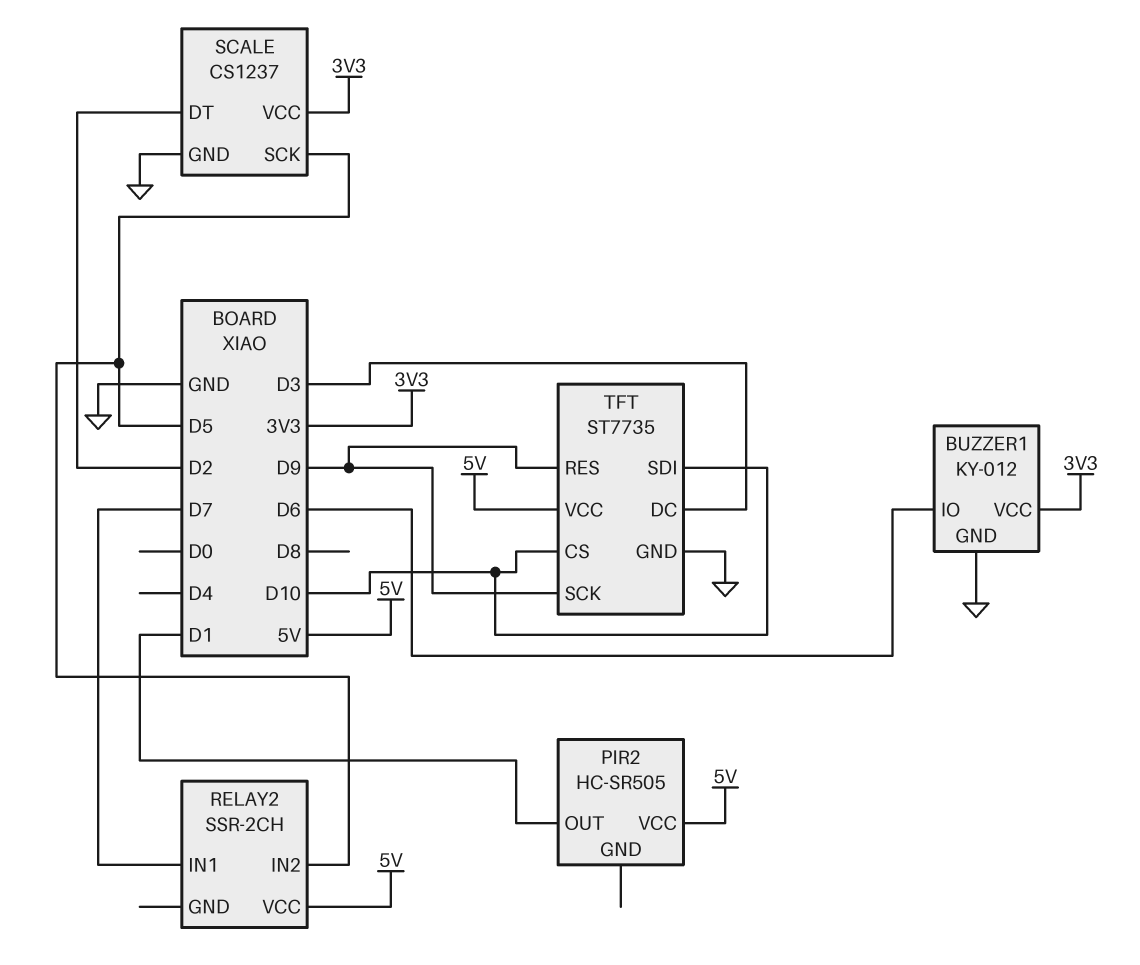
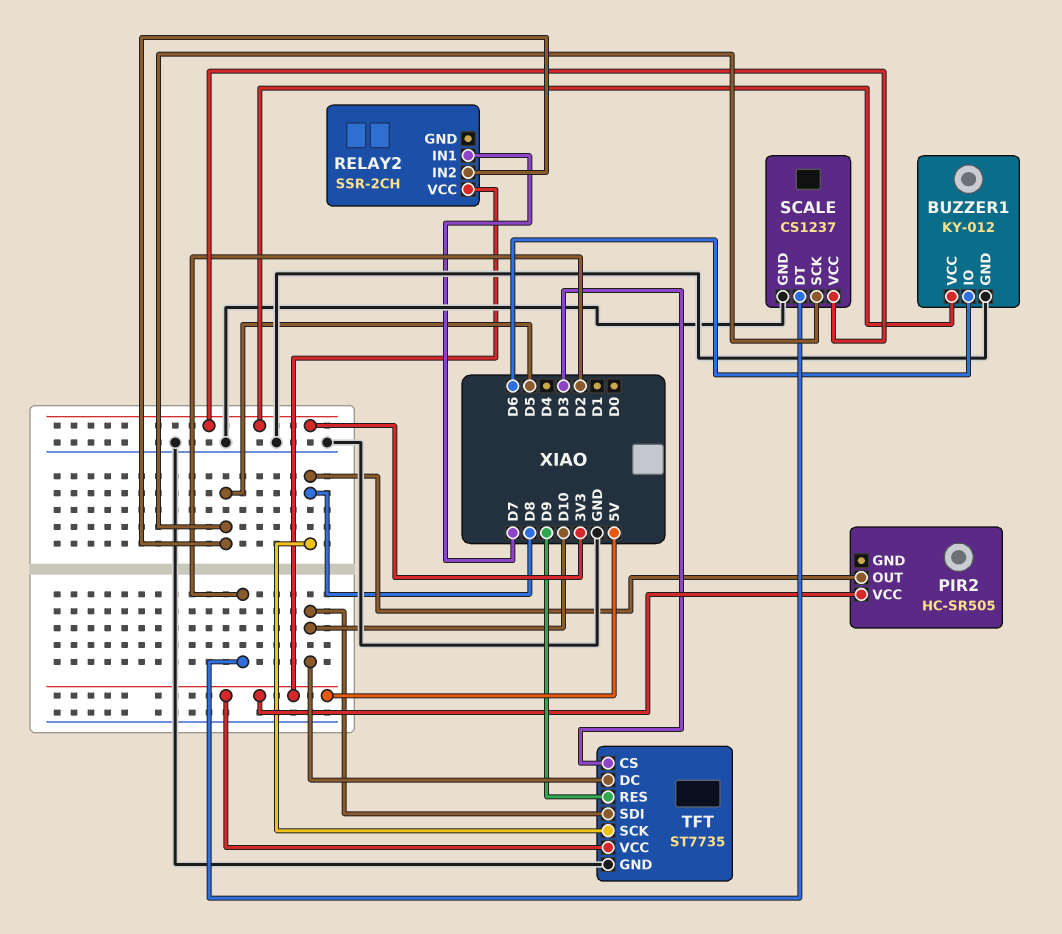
PIR2 pin OUT: D1 -> D8
TFT pin CS: D10 -> D3
TFT pin DC: D3 -> D10
TFT pin SCK: D9 -> D8

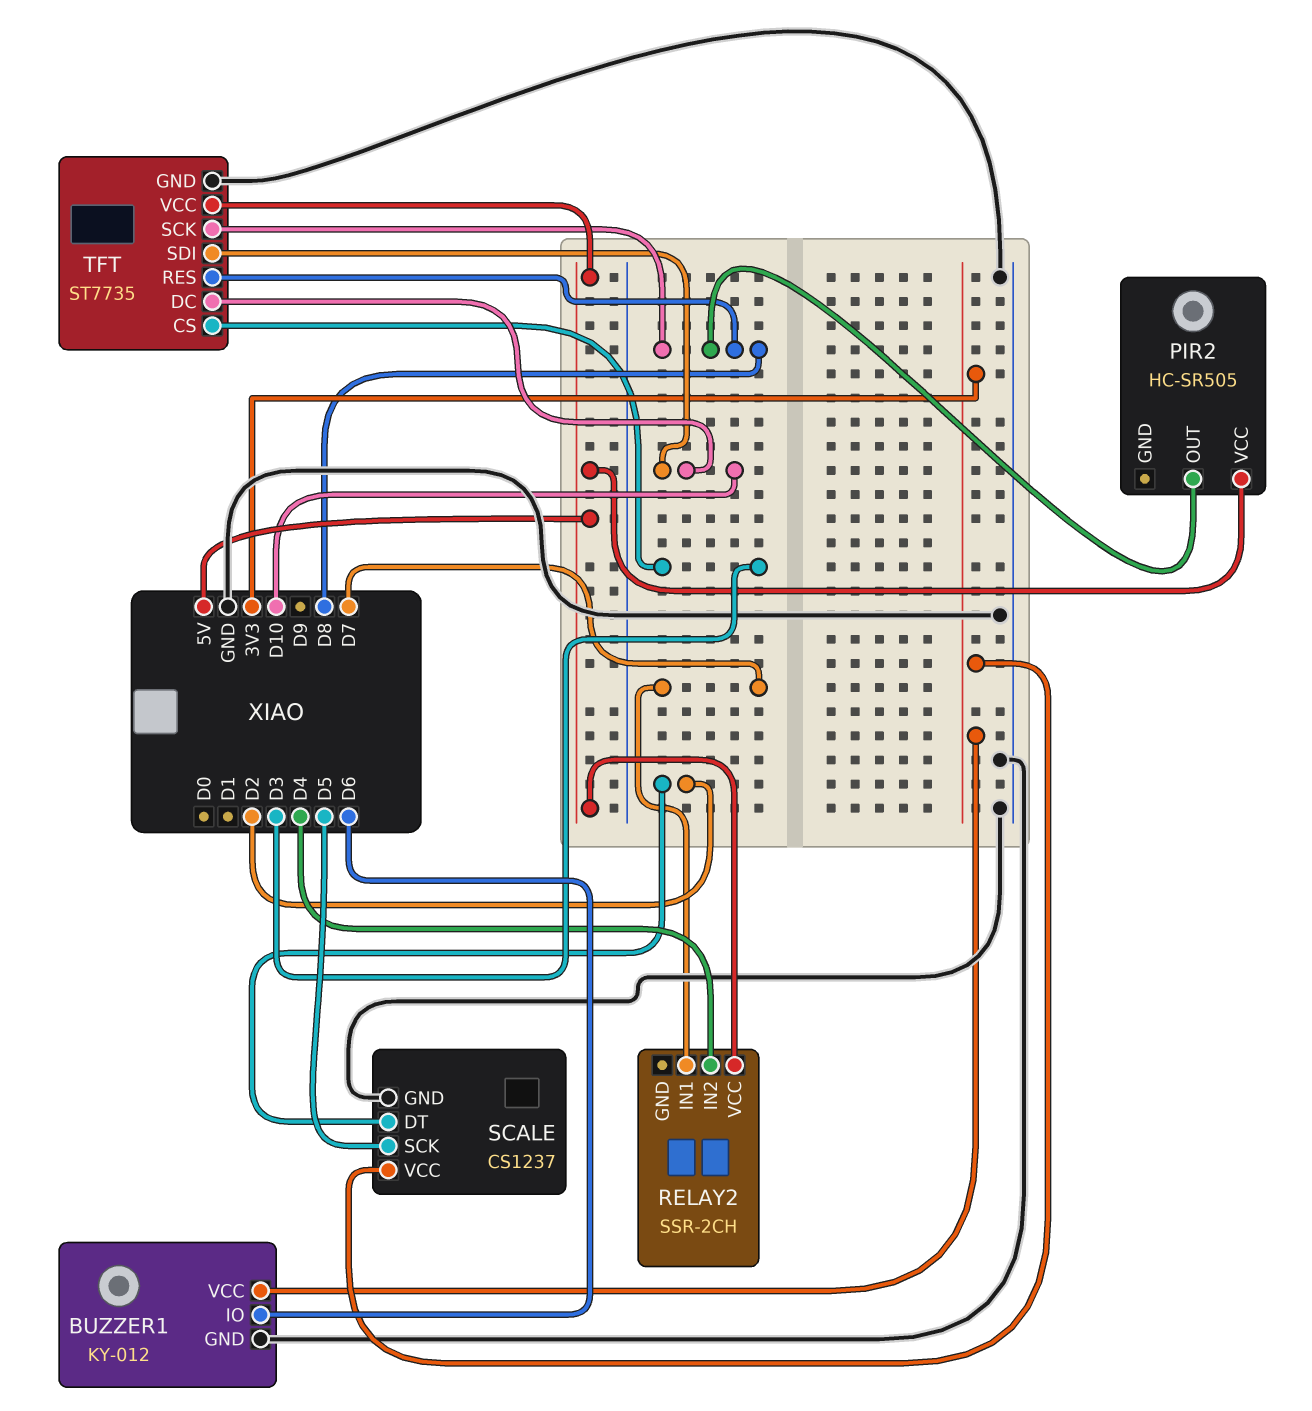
RELAY2 pin IN2: D5 -> D4
TFT pin RES: D9 -> D8

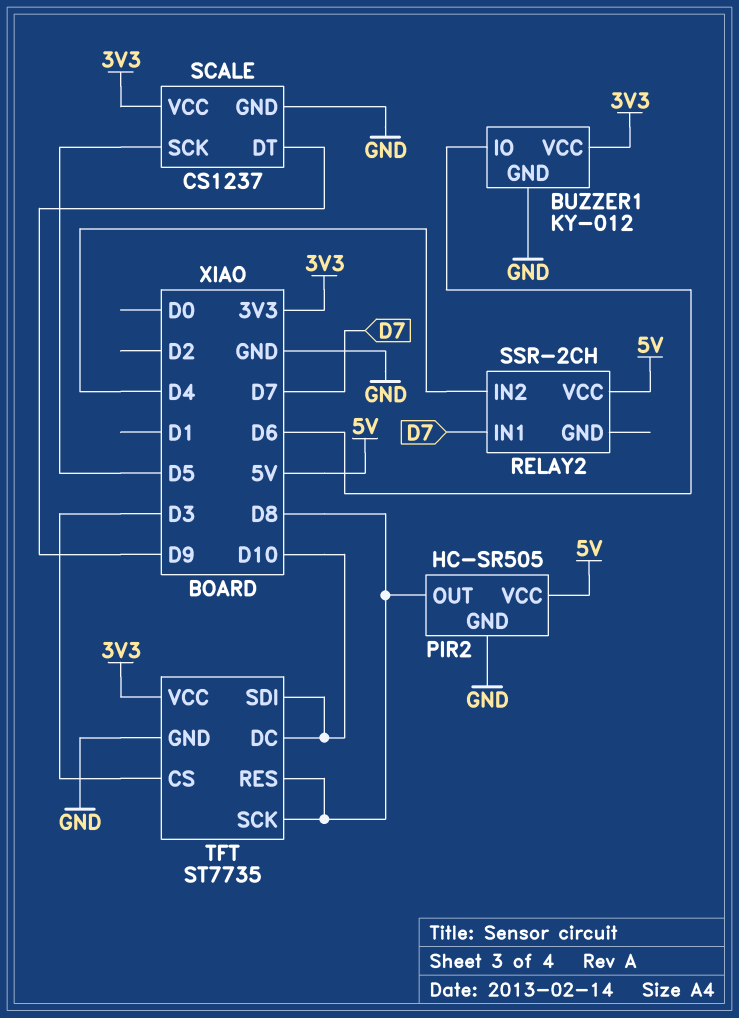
PIR2 pin GND: none -> GND
SCALE pin DT: D2 -> D9
TFT pin VCC: 5V -> 3V3

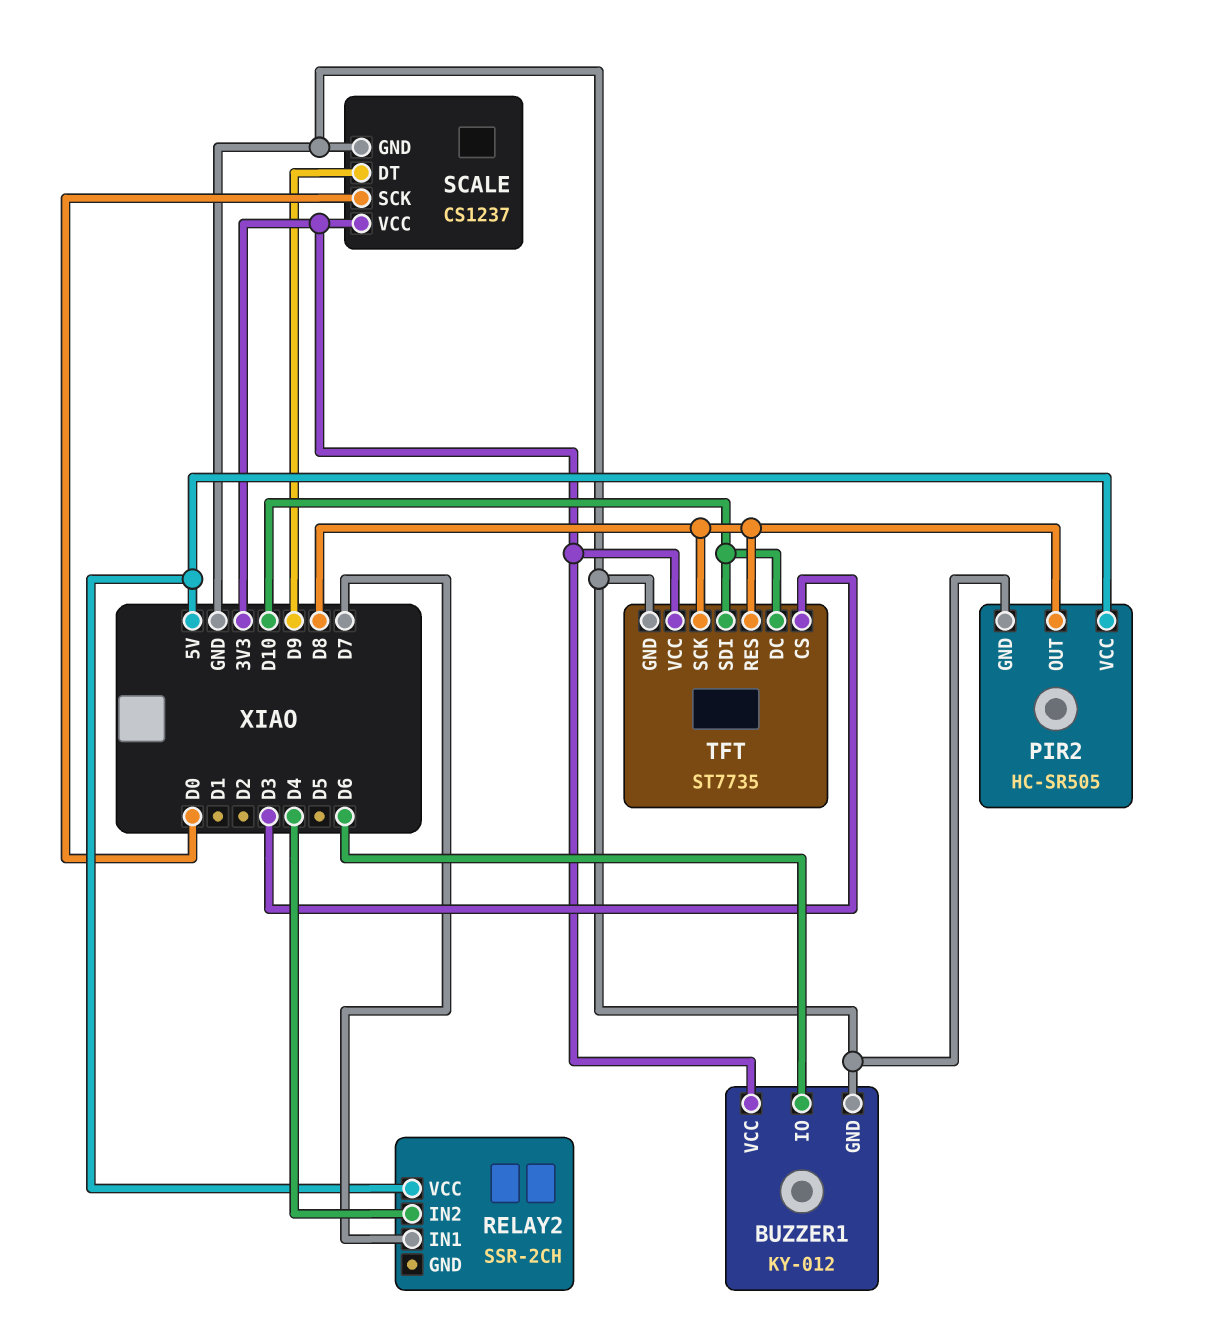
SCALE pin SCK: D5 -> D0

